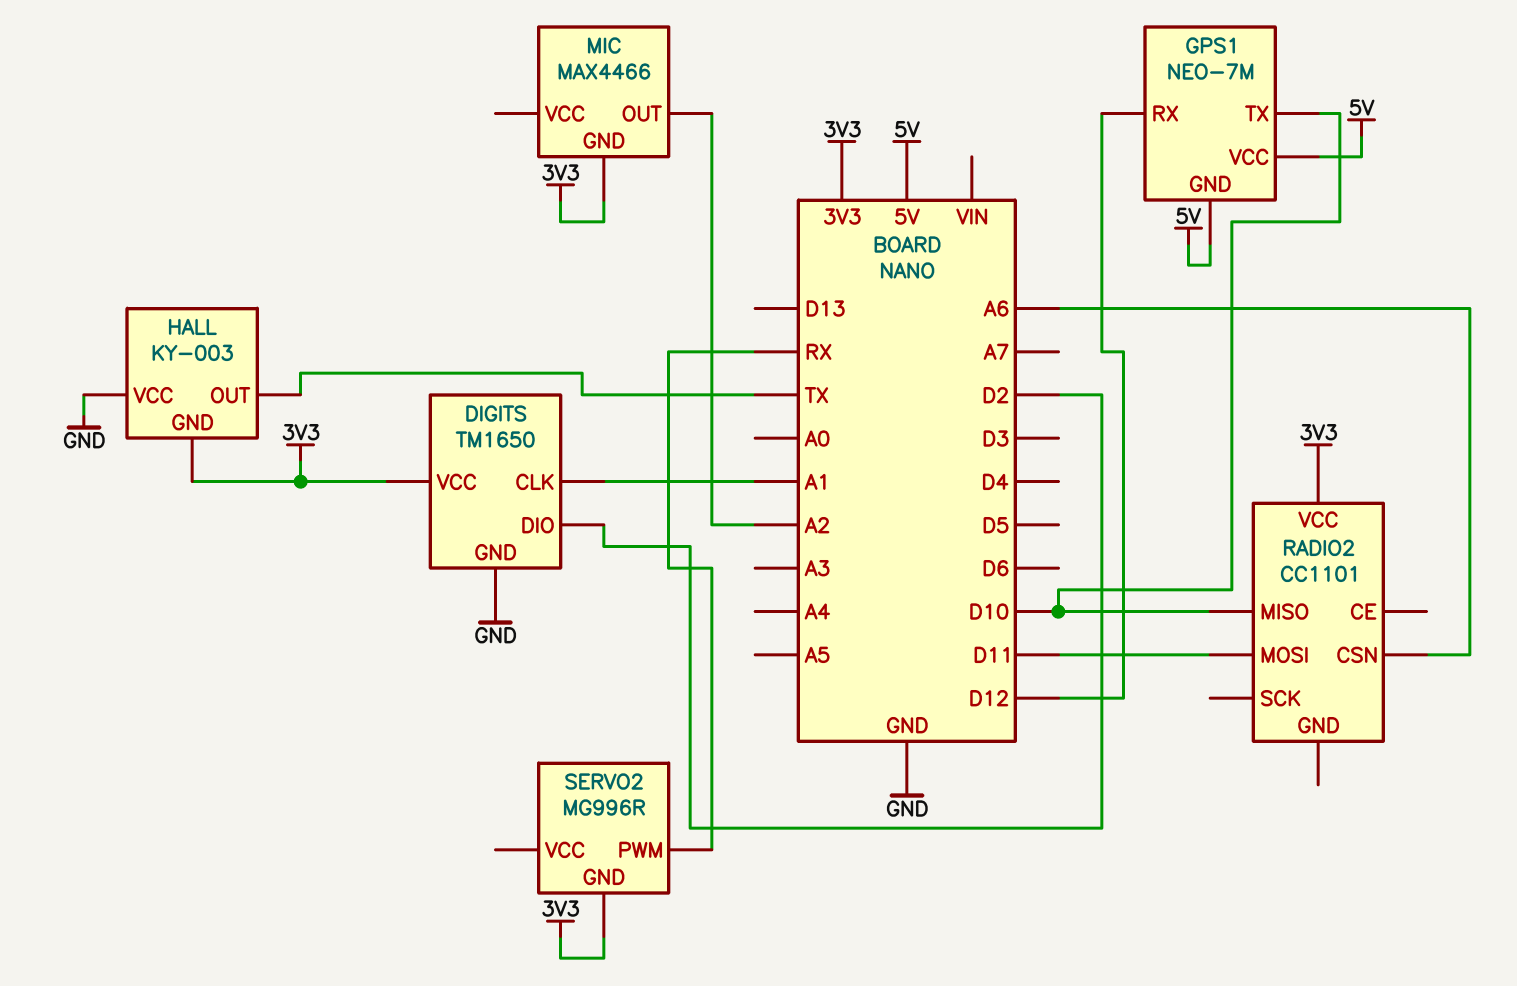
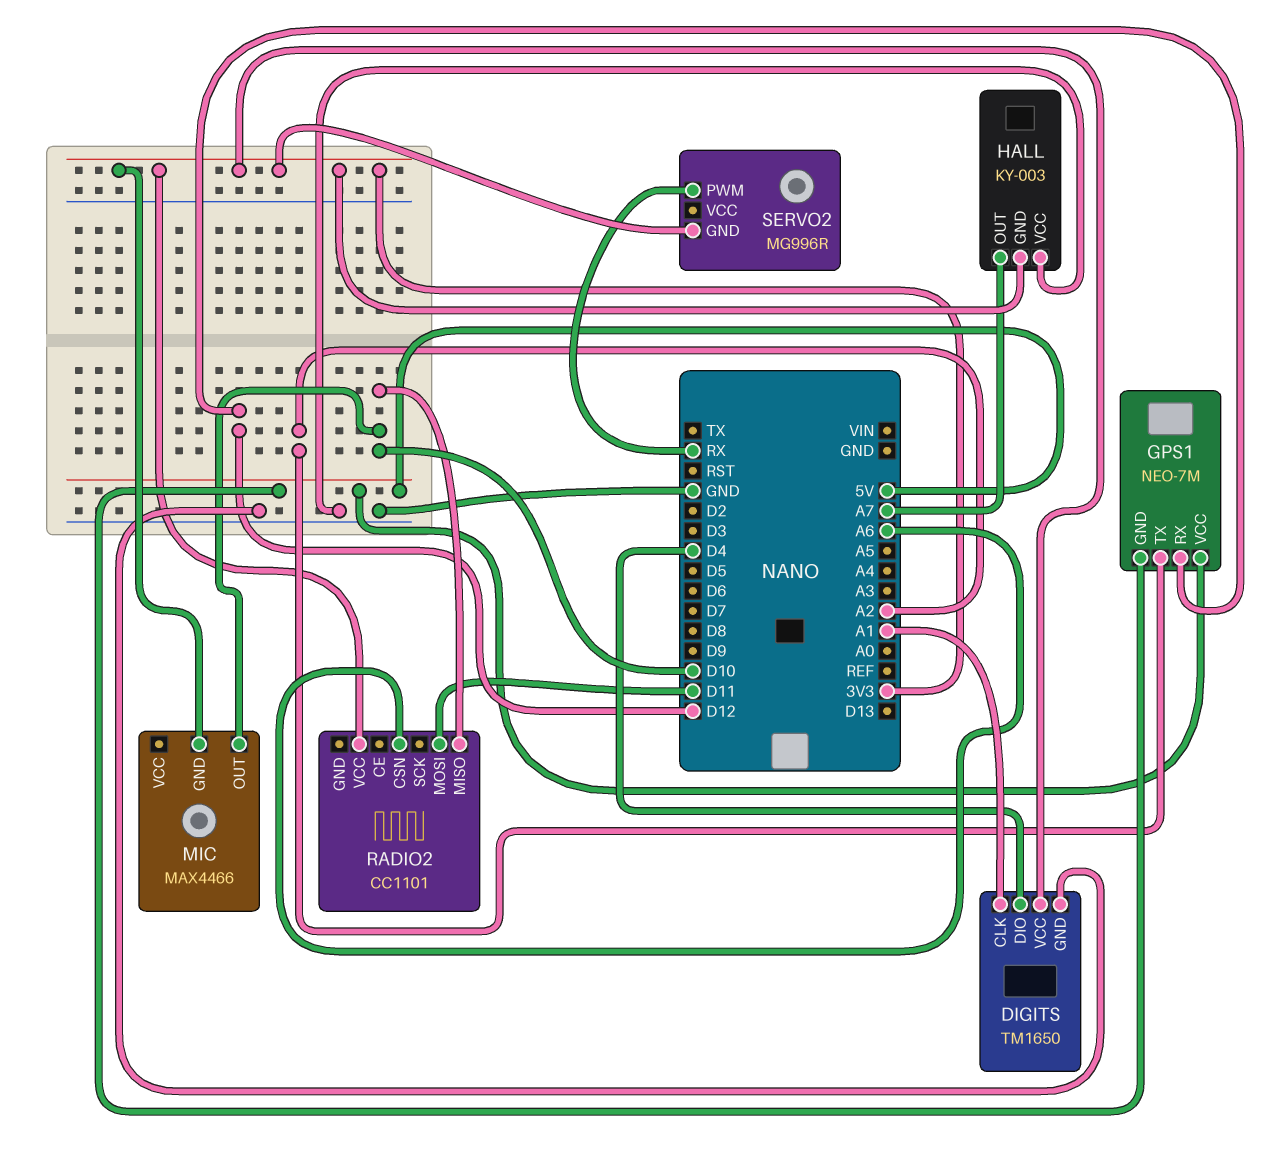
DIGITS pin DIO: D2 -> D4
GPS1 pin TX: D10 -> A2
HALL pin OUT: TX -> A7
MIC pin OUT: A2 -> D10

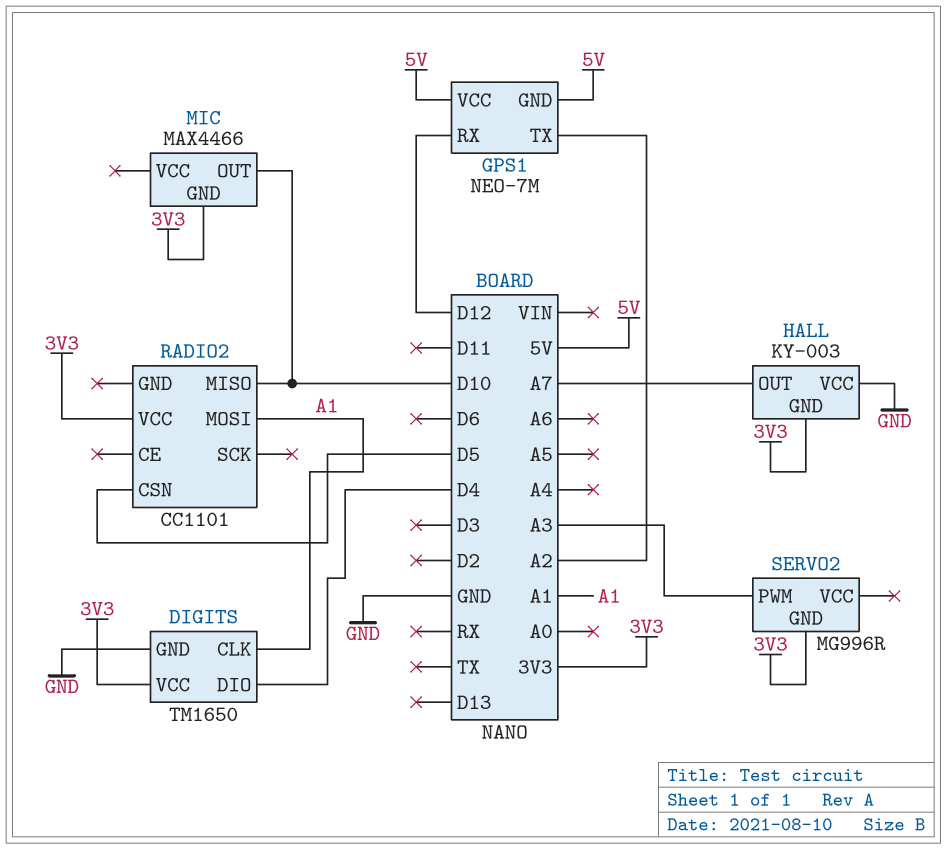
RADIO2 pin CSN: A6 -> D5
RADIO2 pin MOSI: D11 -> A1
SERVO2 pin PWM: RX -> A3

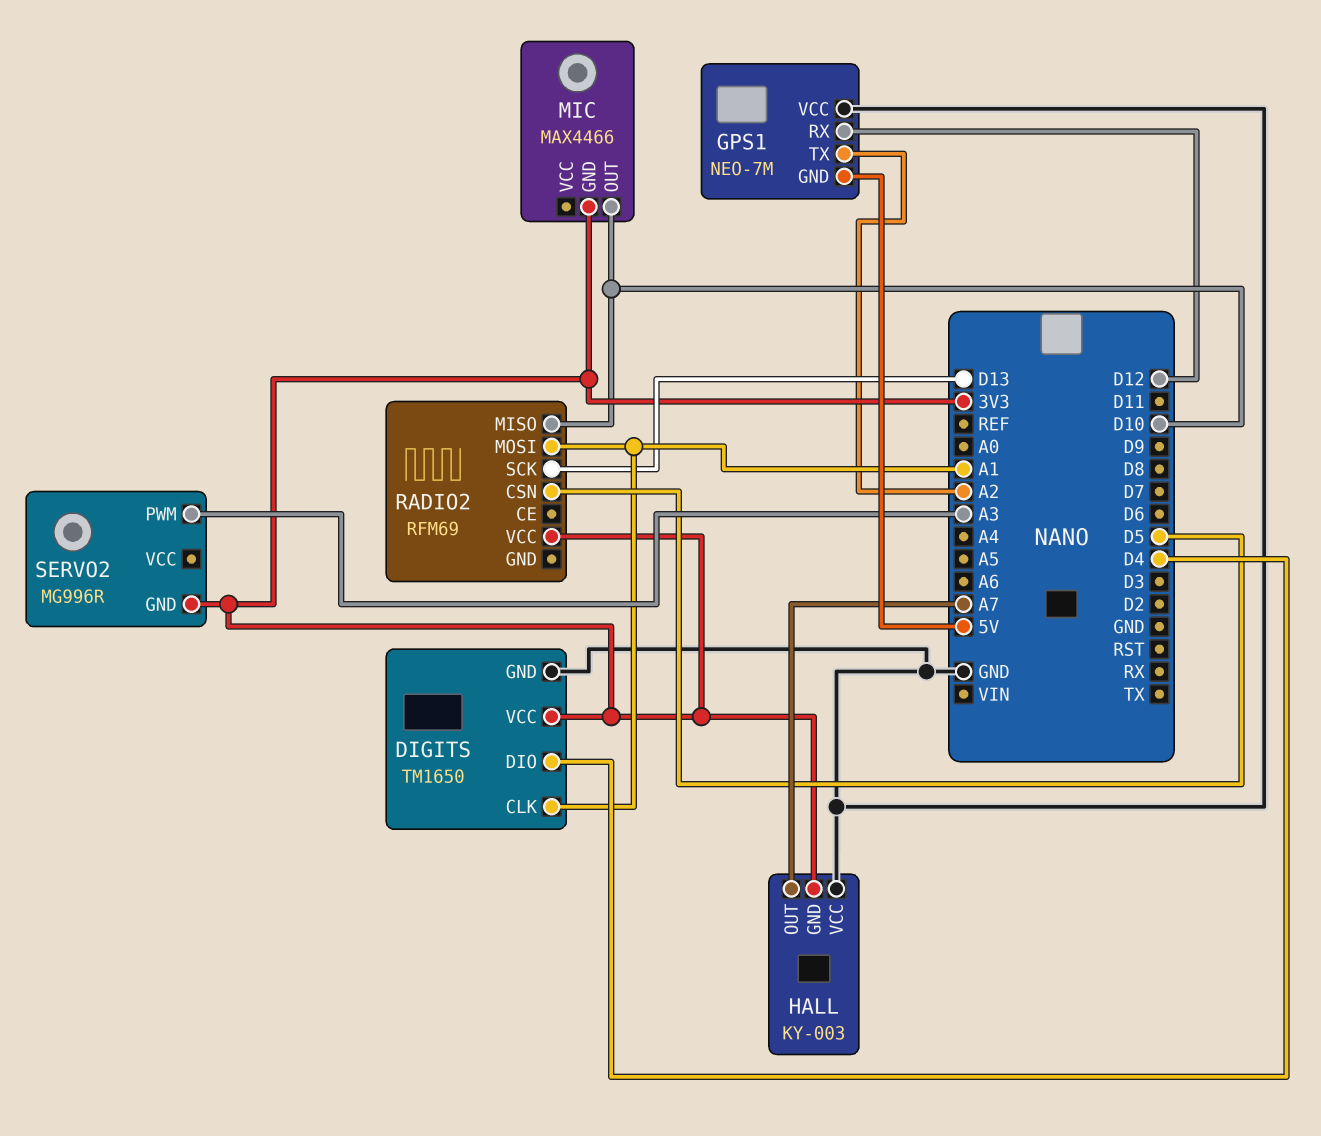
GPS1 pin VCC: 5V -> GND
RADIO2: CC1101 -> RFM69
RADIO2 pin SCK: none -> D13

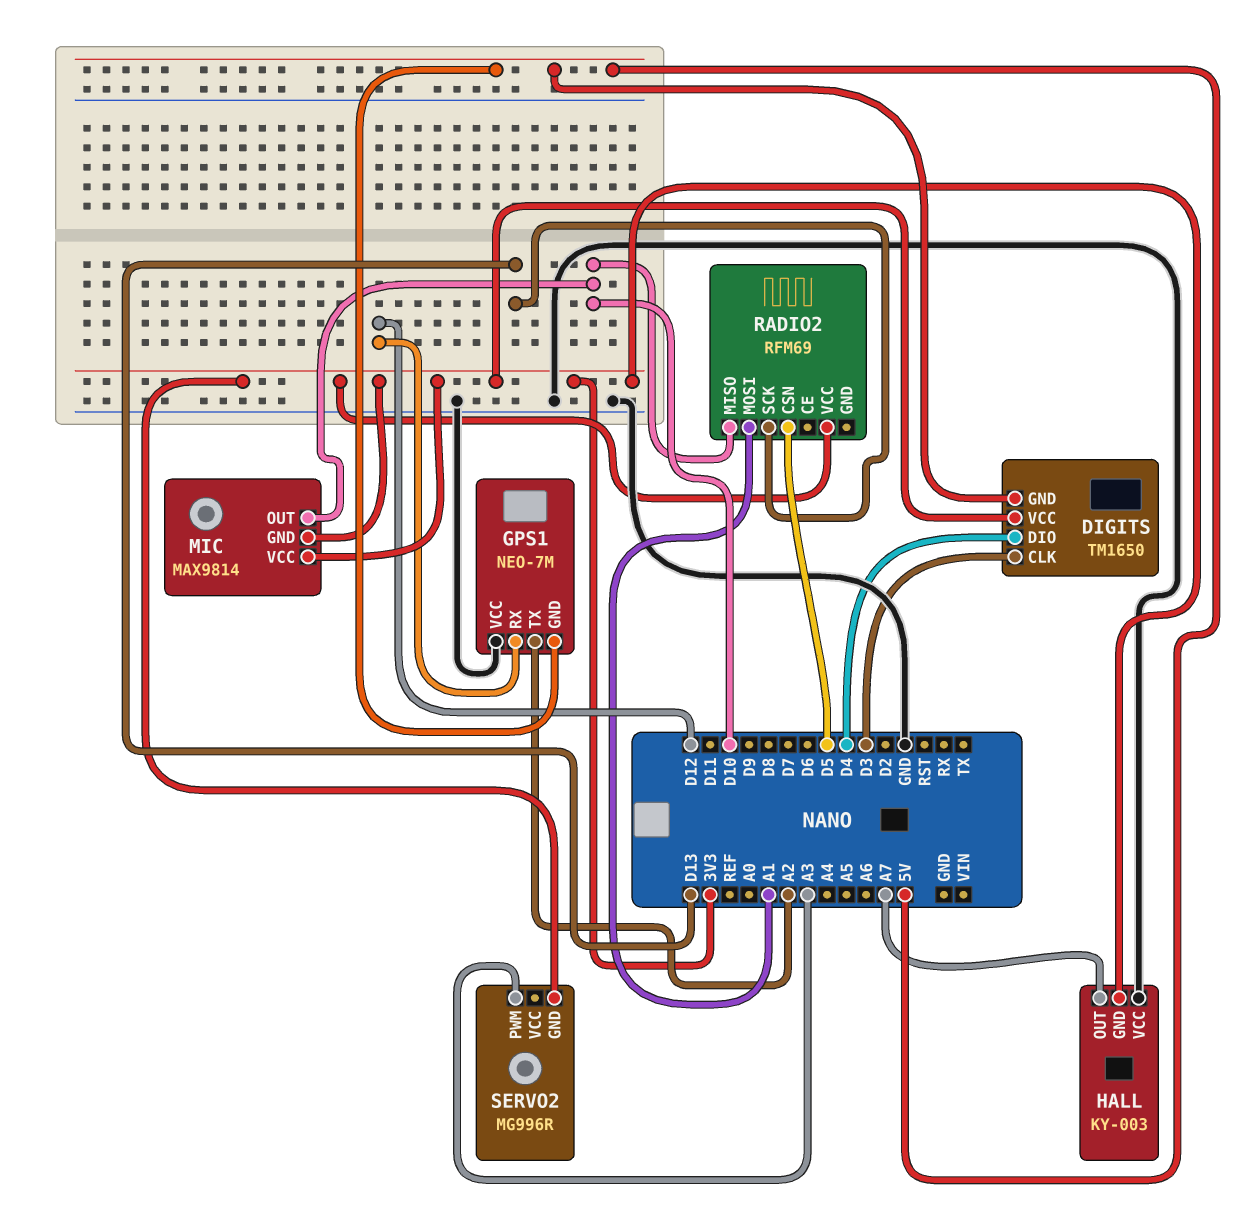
DIGITS pin CLK: A1 -> D3
DIGITS pin GND: GND -> 5V
MIC: MAX4466 -> MAX9814
MIC pin VCC: none -> 3V3

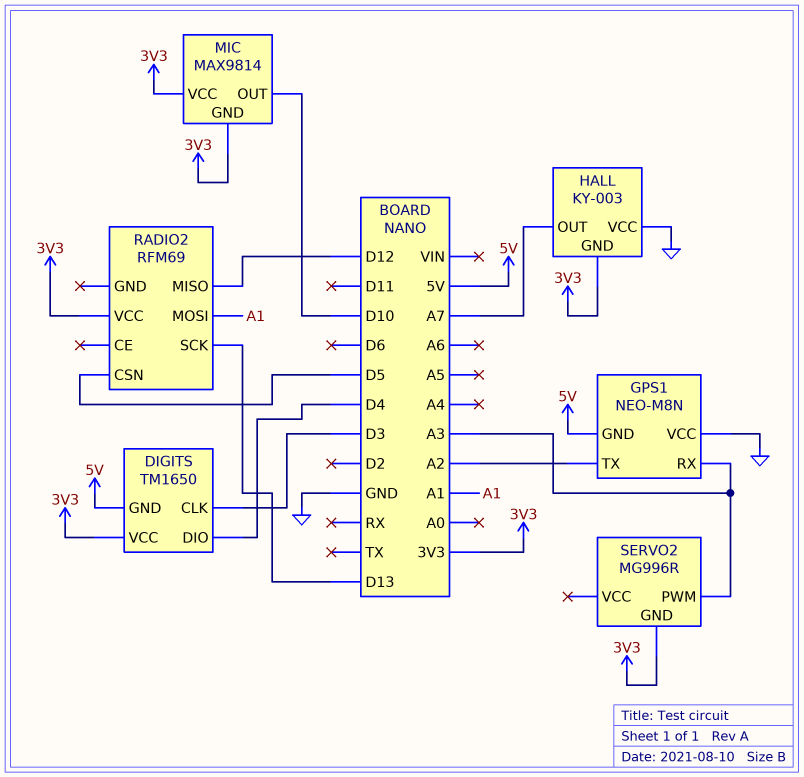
GPS1: NEO-7M -> NEO-M8N
GPS1 pin RX: D12 -> A3
RADIO2 pin MISO: D10 -> D12

